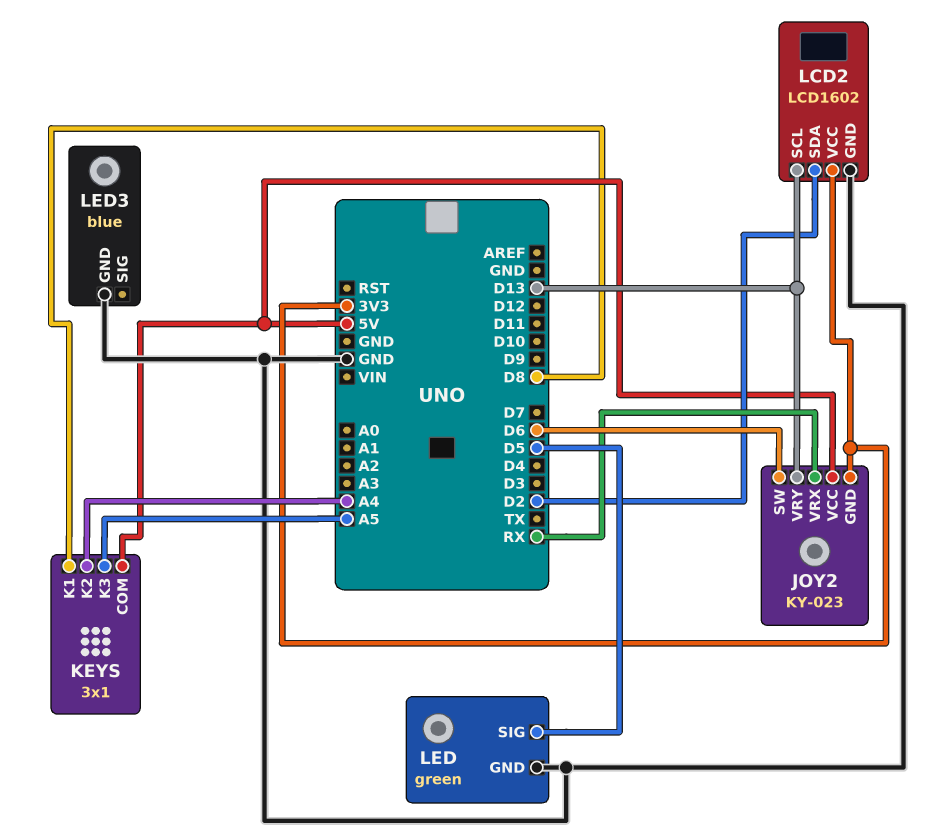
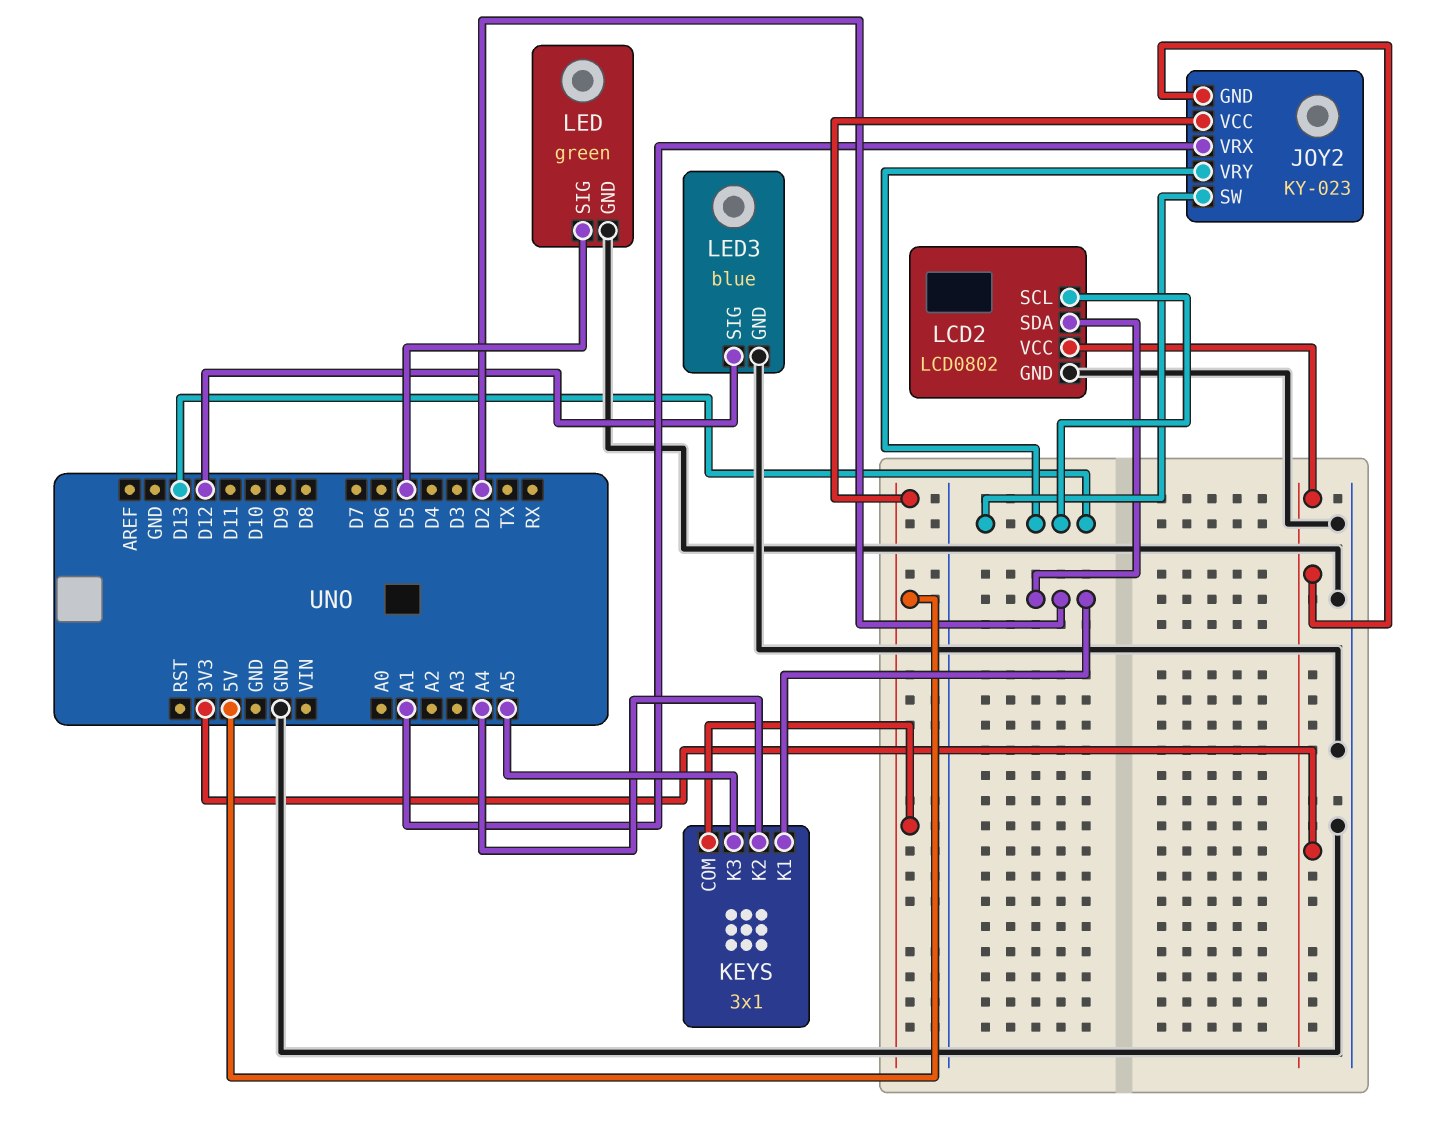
JOY2 pin SW: D6 -> D13
JOY2 pin VRX: RX -> A1
KEYS pin K1: D8 -> D2
LCD2: LCD1602 -> LCD0802
LED3 pin SIG: none -> D12

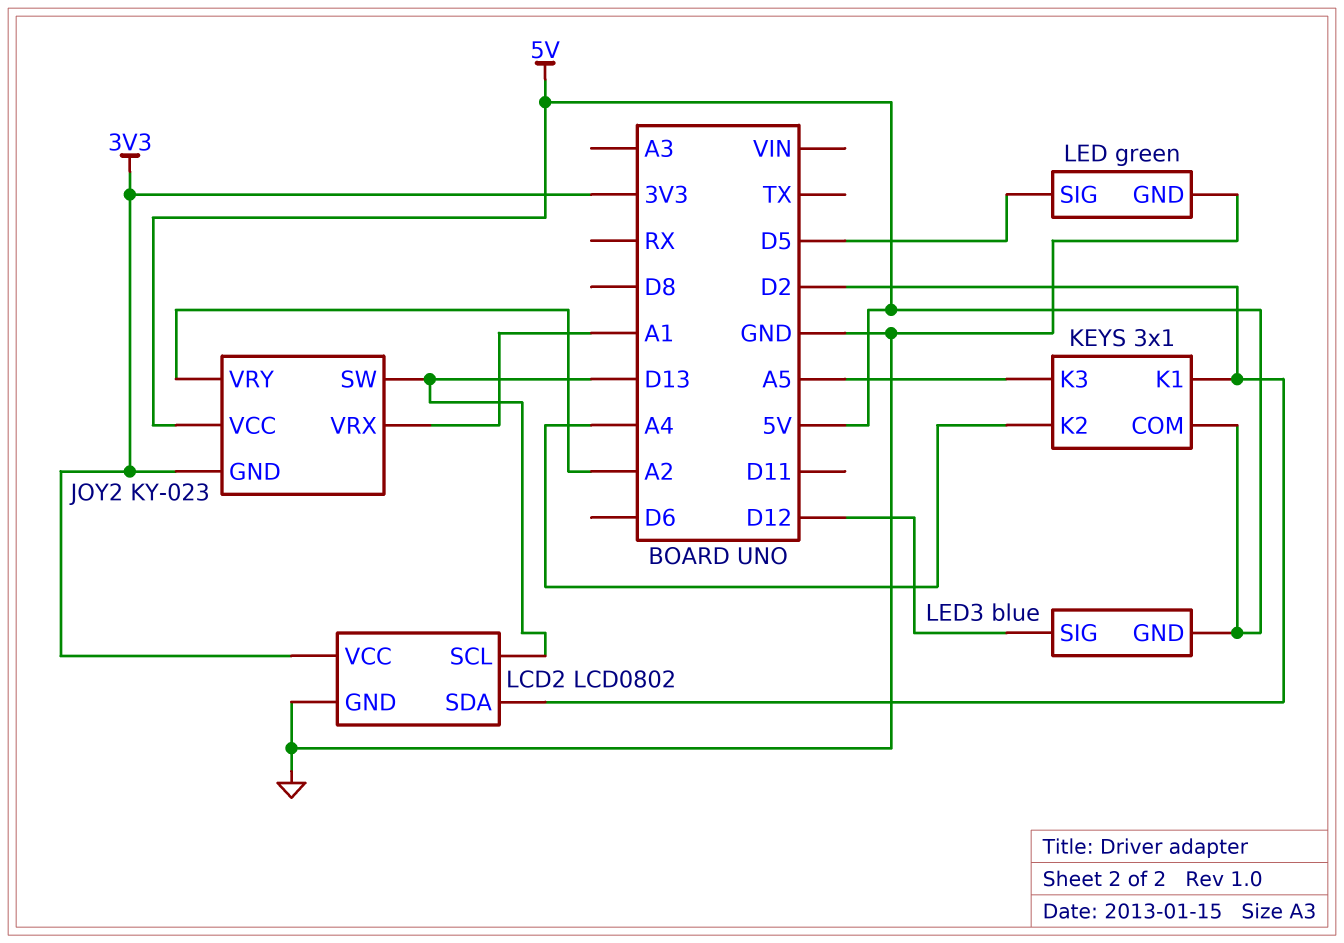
JOY2 pin VRY: D13 -> A2
LED3 pin GND: GND -> 5V

